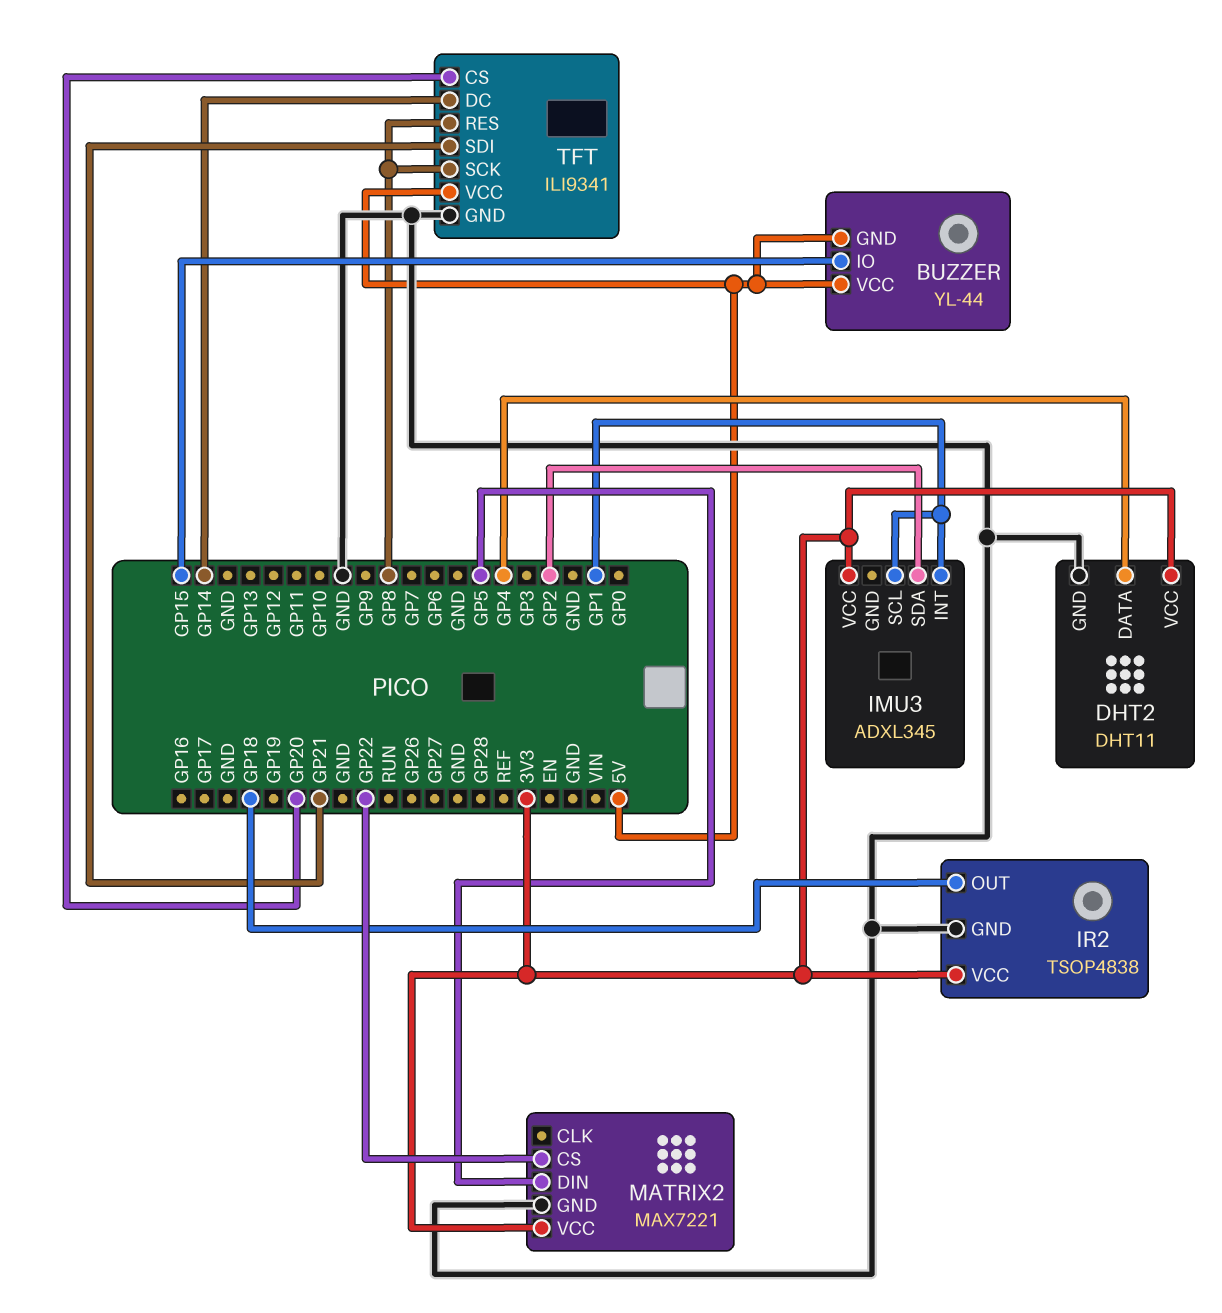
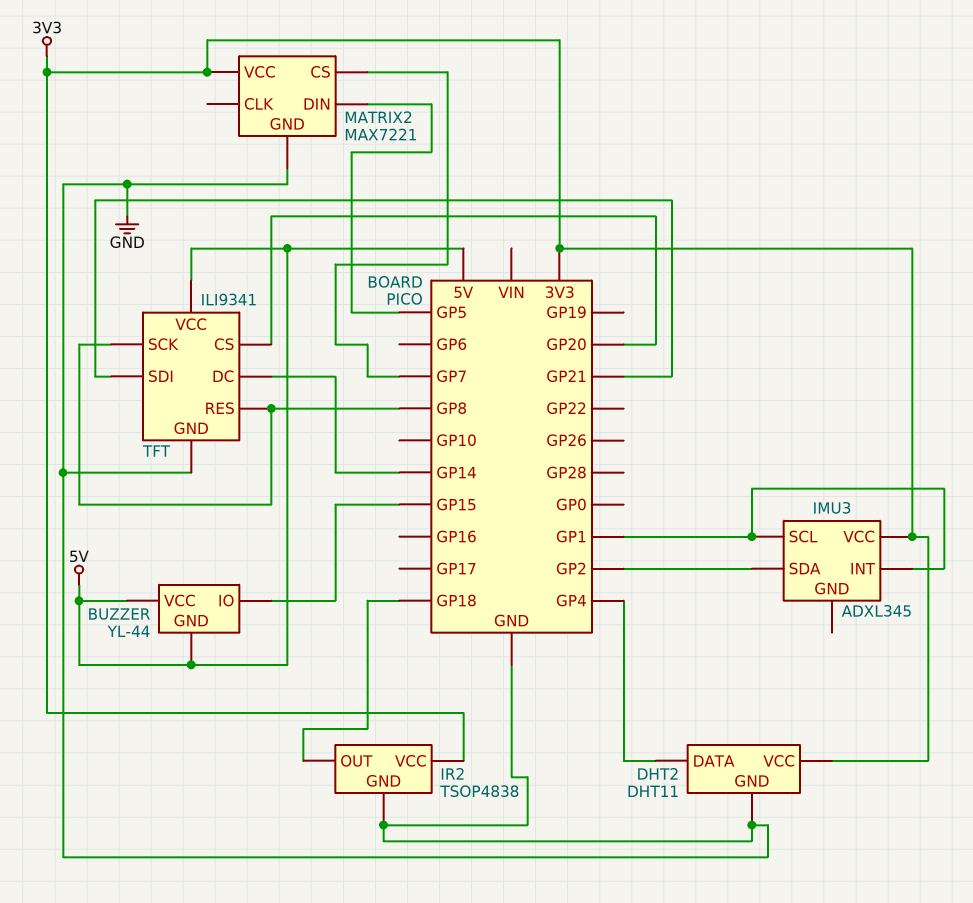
MATRIX2 pin CS: GP22 -> GP7

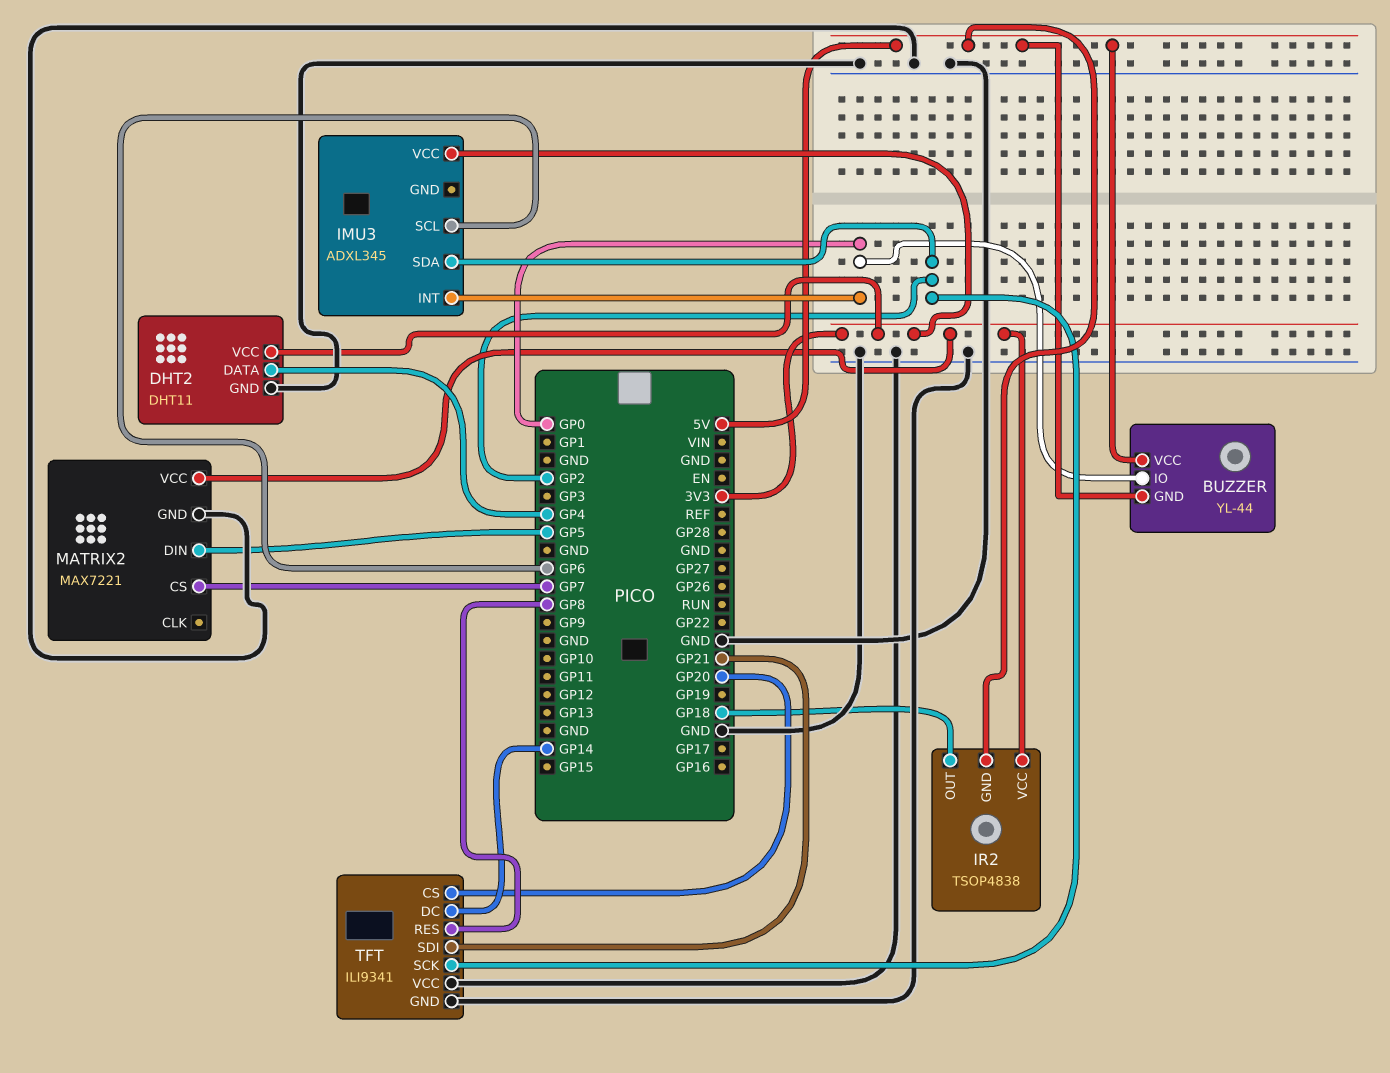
BUZZER pin IO: GP15 -> GP0
IMU3 pin INT: GP1 -> GP0
IMU3 pin SCL: GP1 -> GP6
IR2 pin GND: GND -> 5V
TFT pin SCK: GP8 -> GP2
TFT pin VCC: 5V -> GND

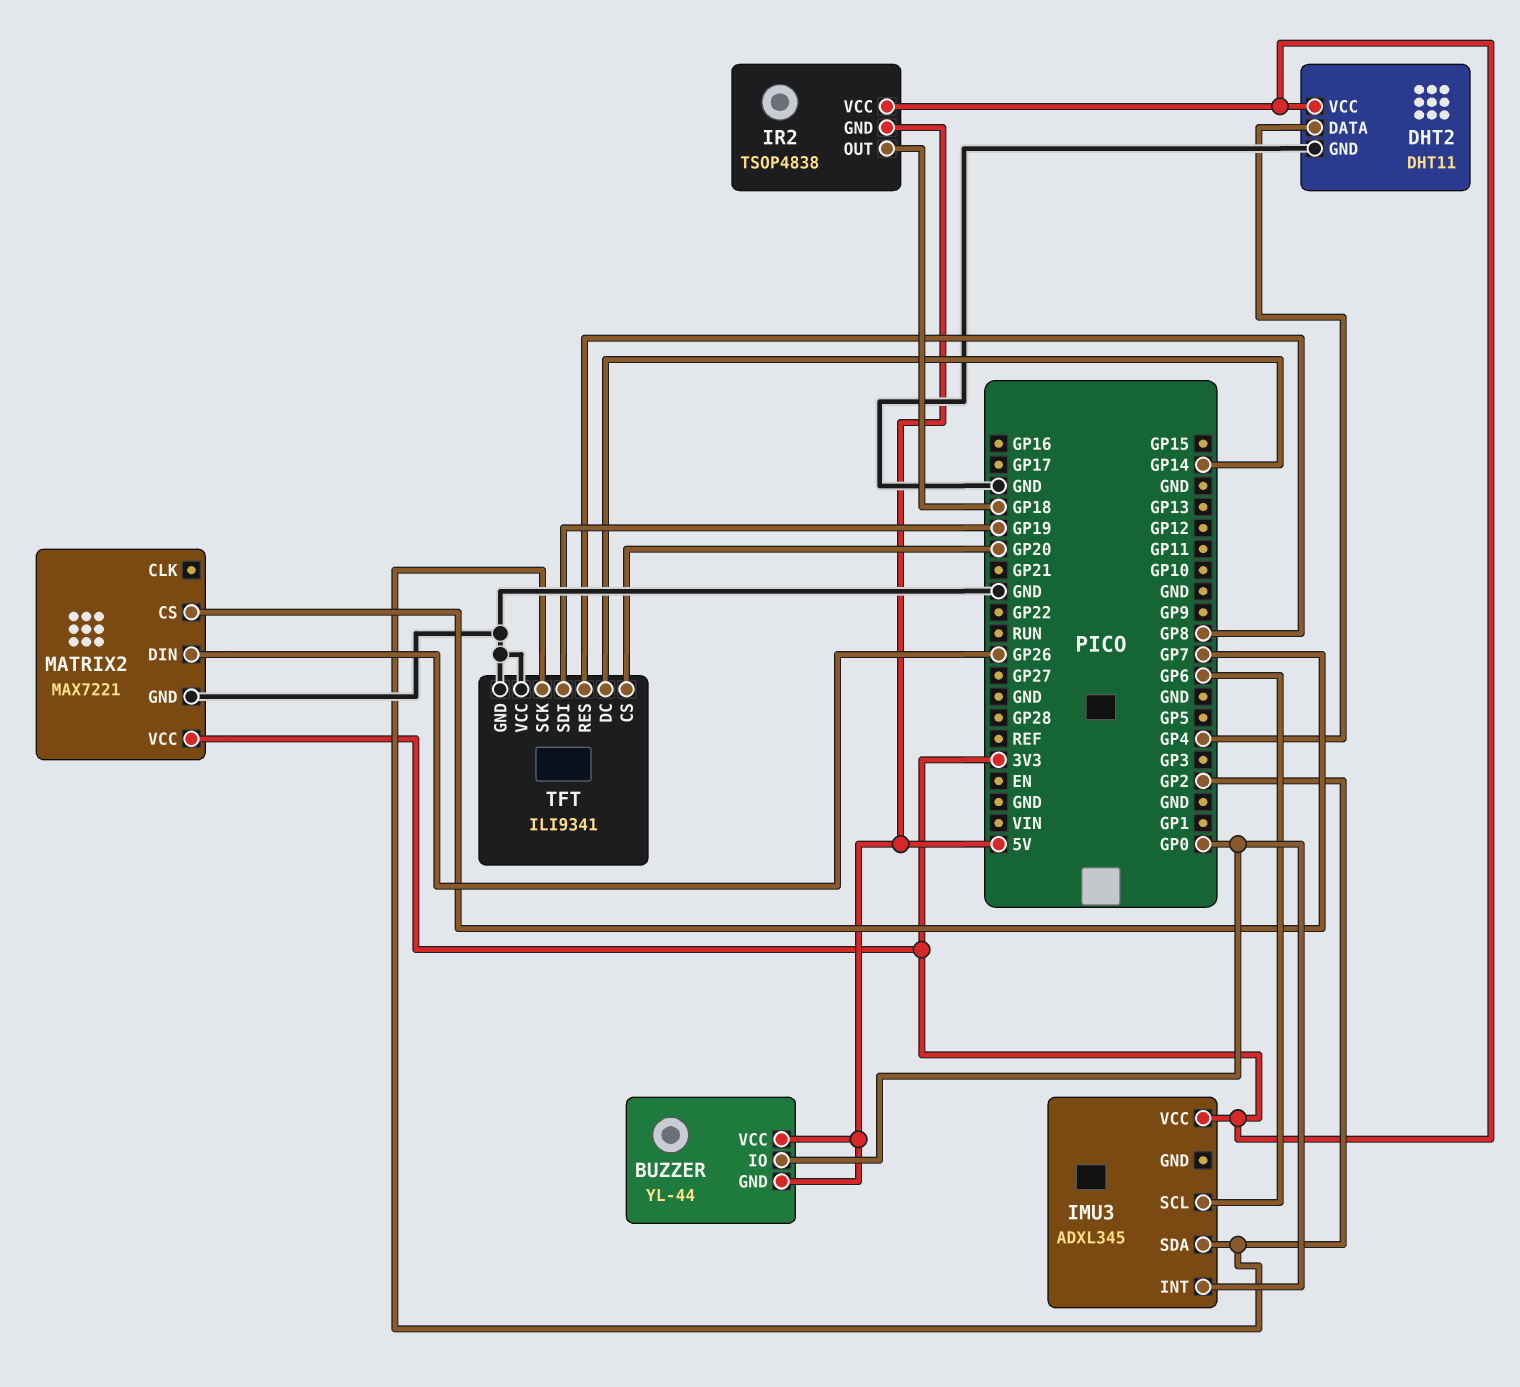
MATRIX2 pin DIN: GP5 -> GP26
TFT pin SDI: GP21 -> GP19

